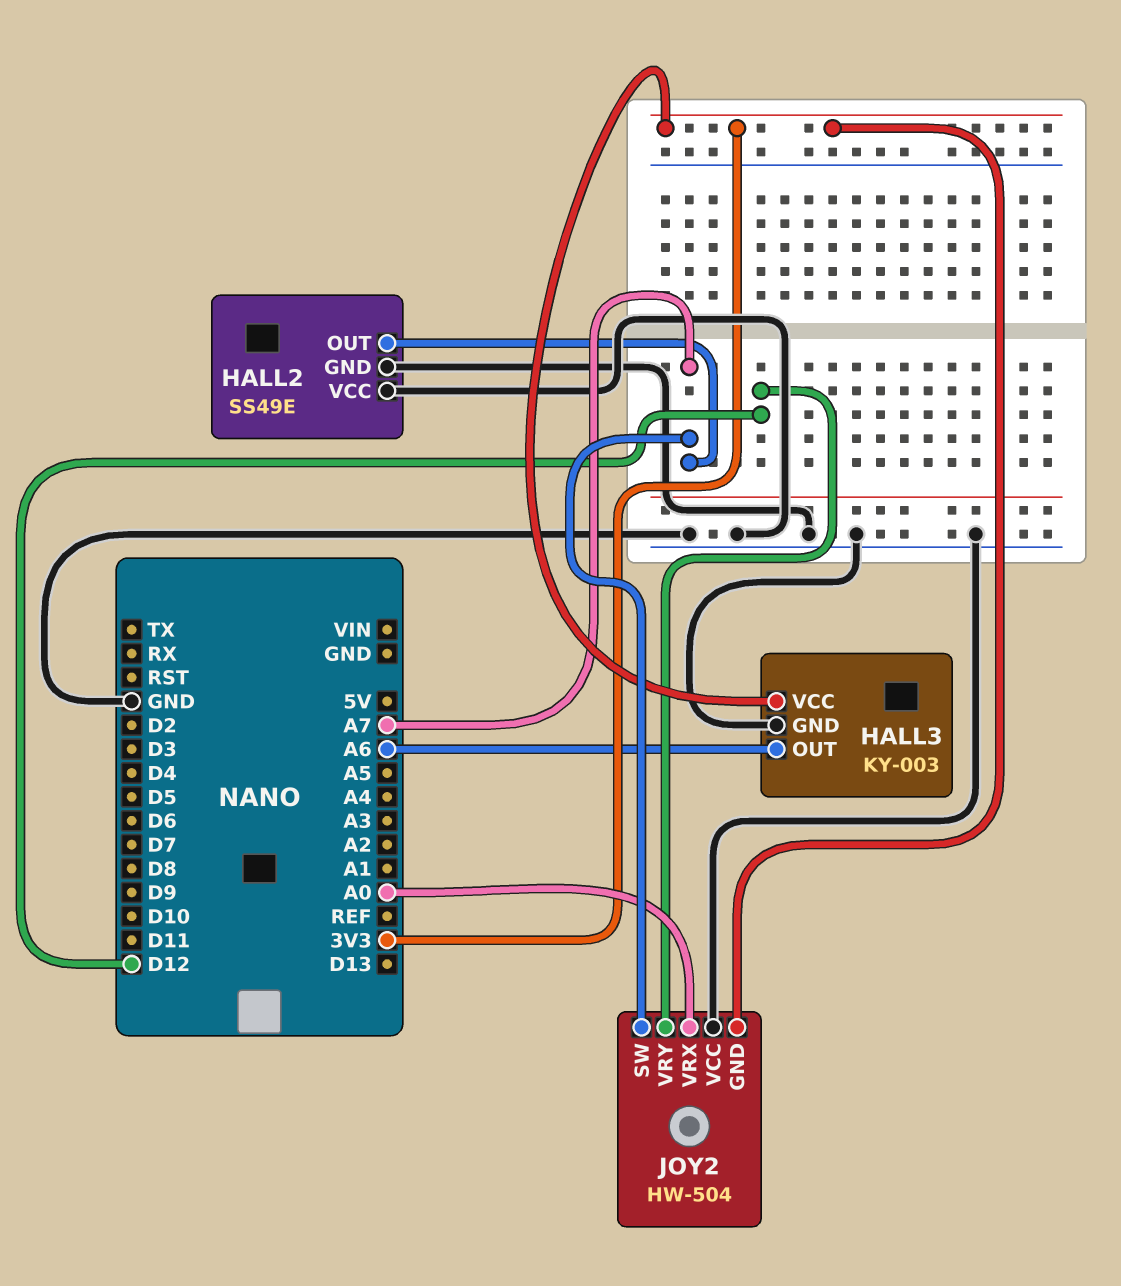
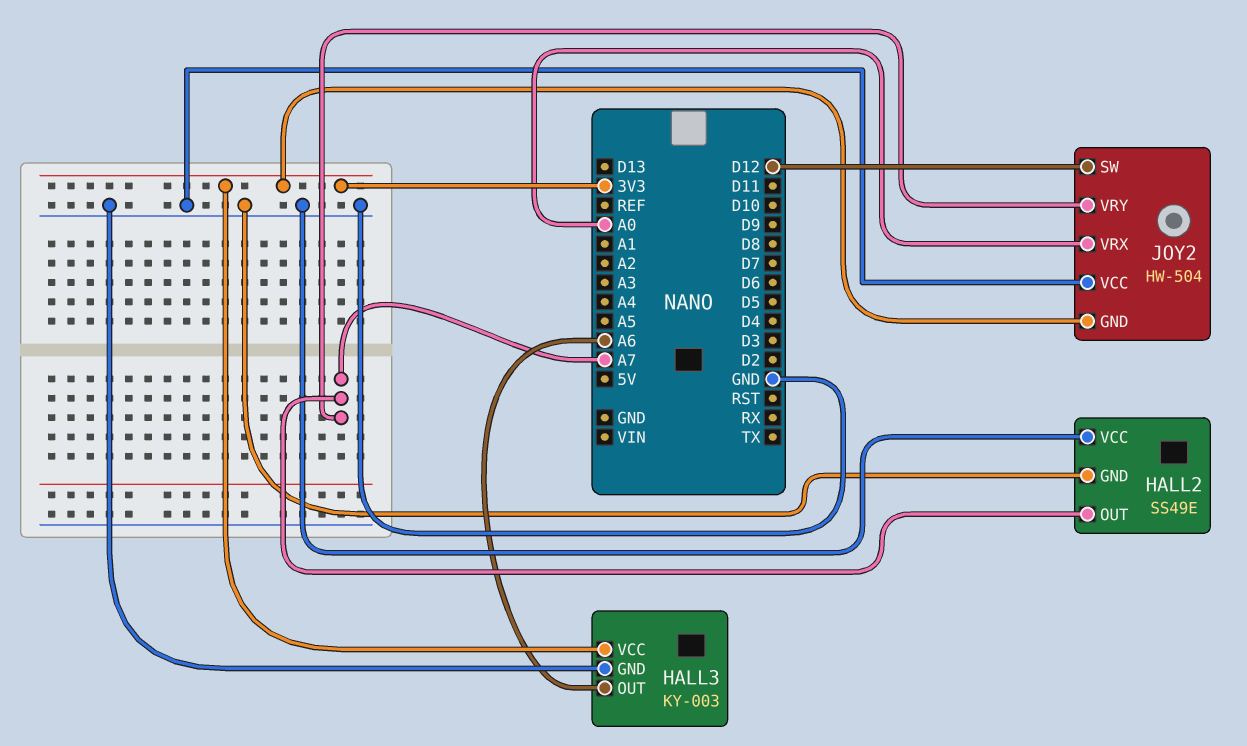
JOY2 pin SW: A7 -> D12
JOY2 pin VRY: D12 -> A7

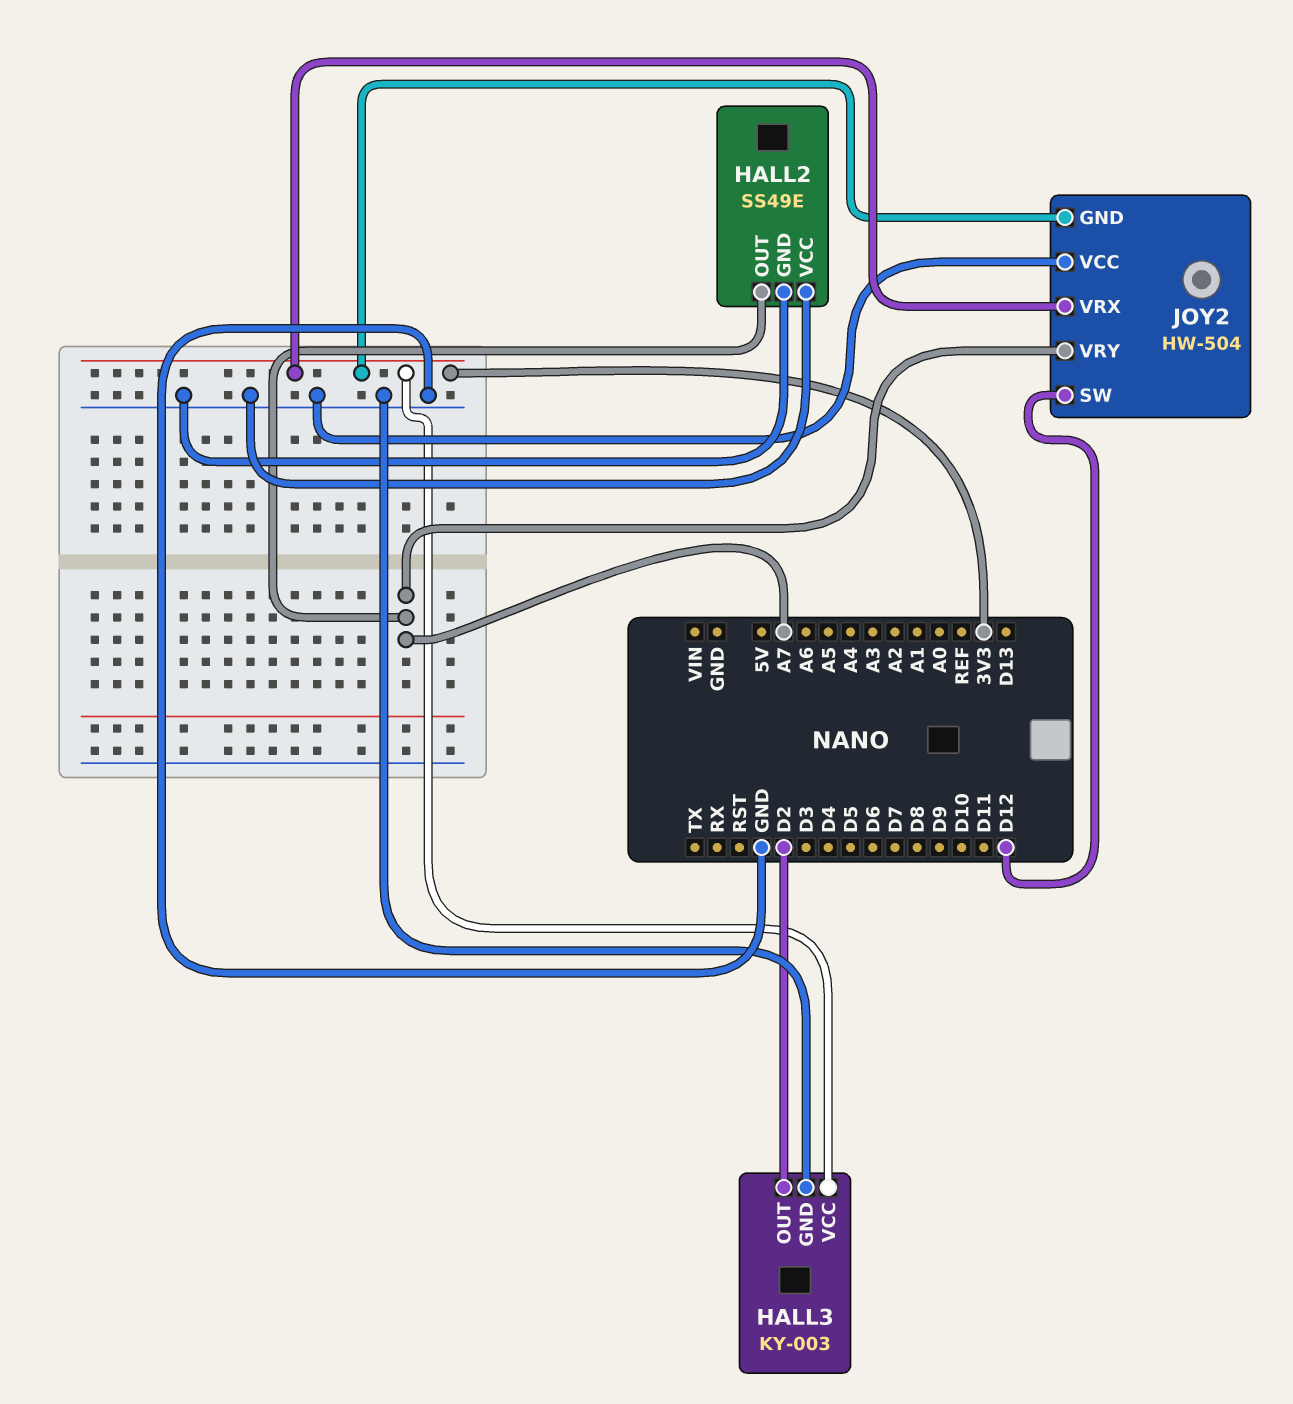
HALL3 pin OUT: A6 -> D2
JOY2 pin VRX: A0 -> 3V3

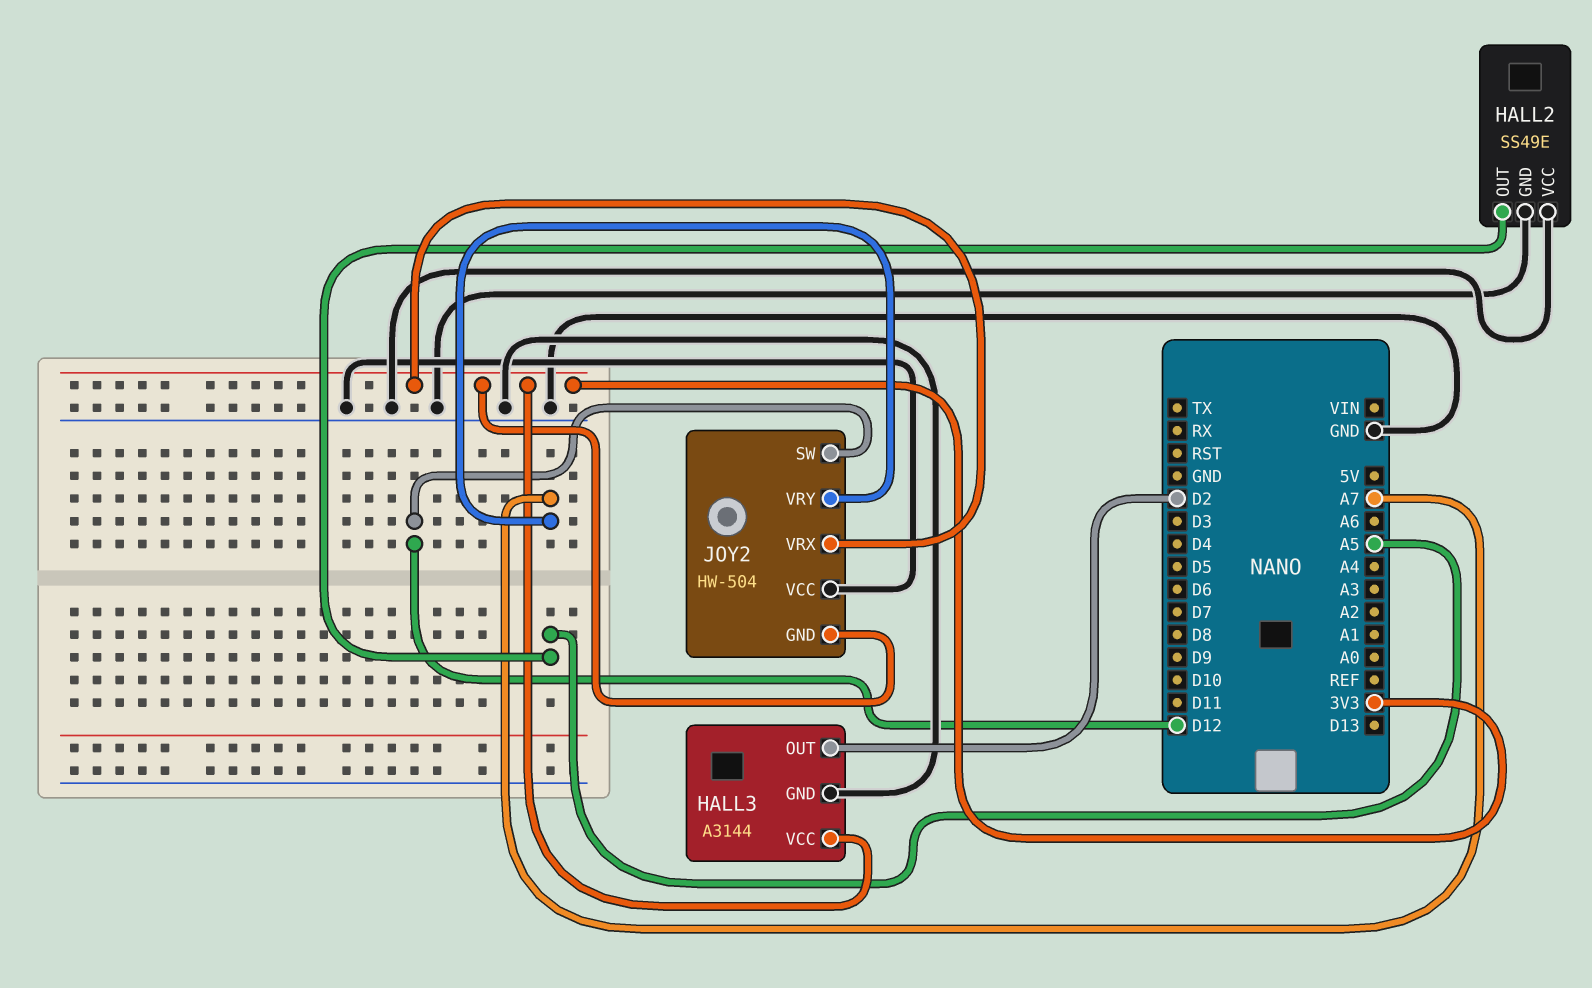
HALL2 pin OUT: A7 -> A5
HALL3: KY-003 -> A3144

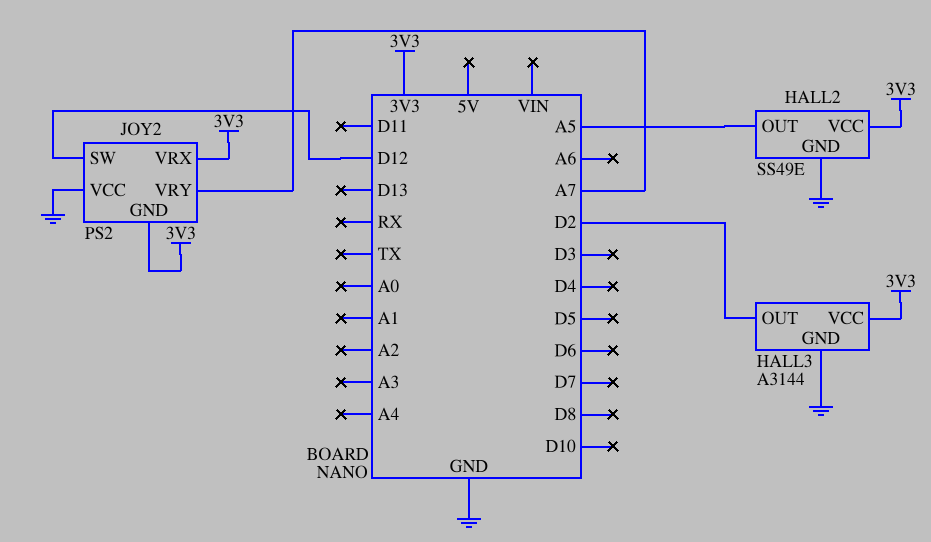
HALL2 pin VCC: GND -> 3V3
JOY2: HW-504 -> PS2

